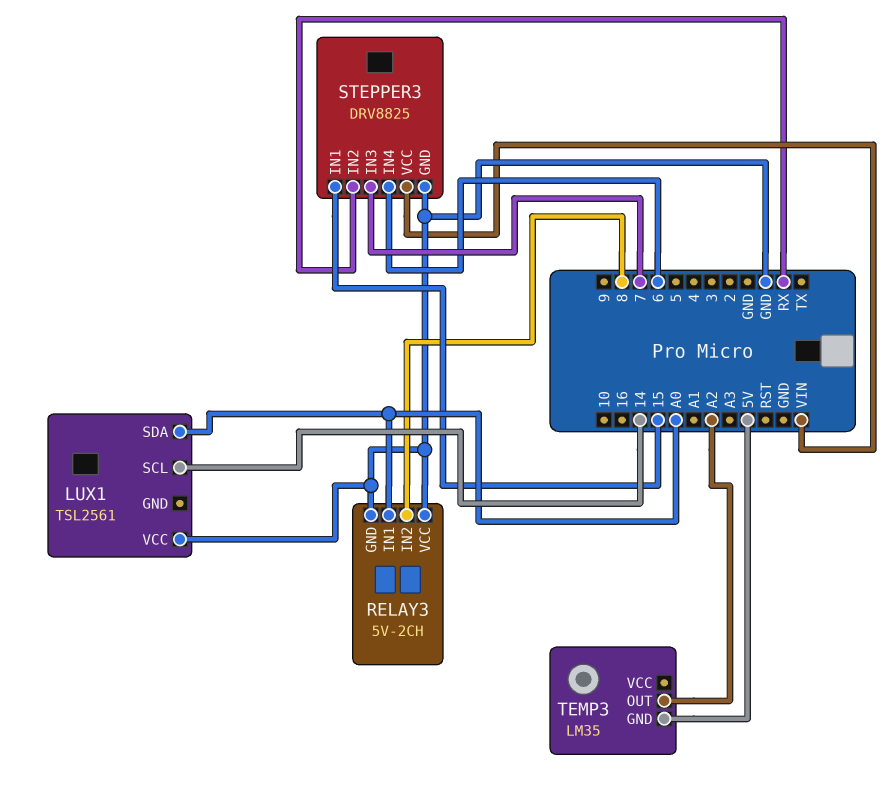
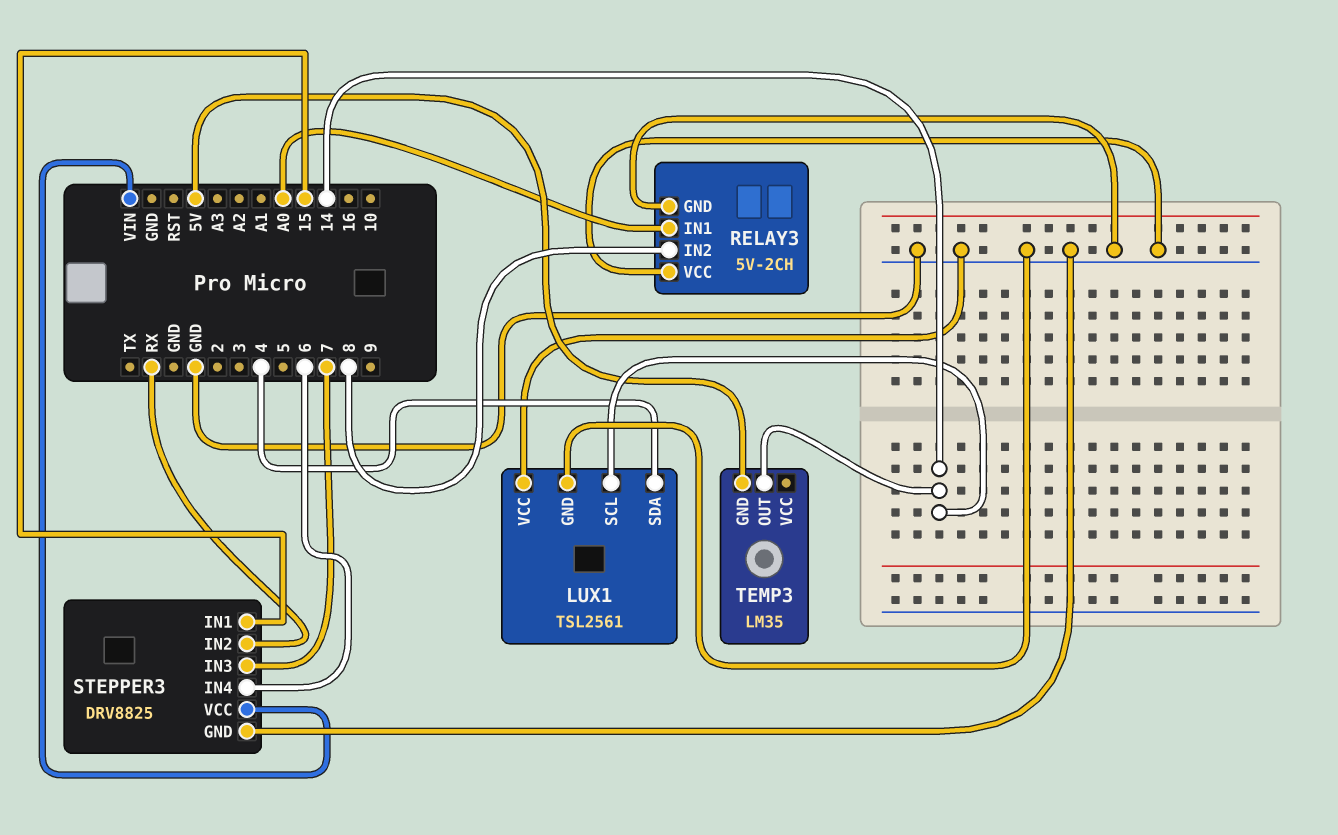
LUX1 pin GND: none -> GND
LUX1 pin SDA: A0 -> 4
TEMP3 pin OUT: A2 -> 14

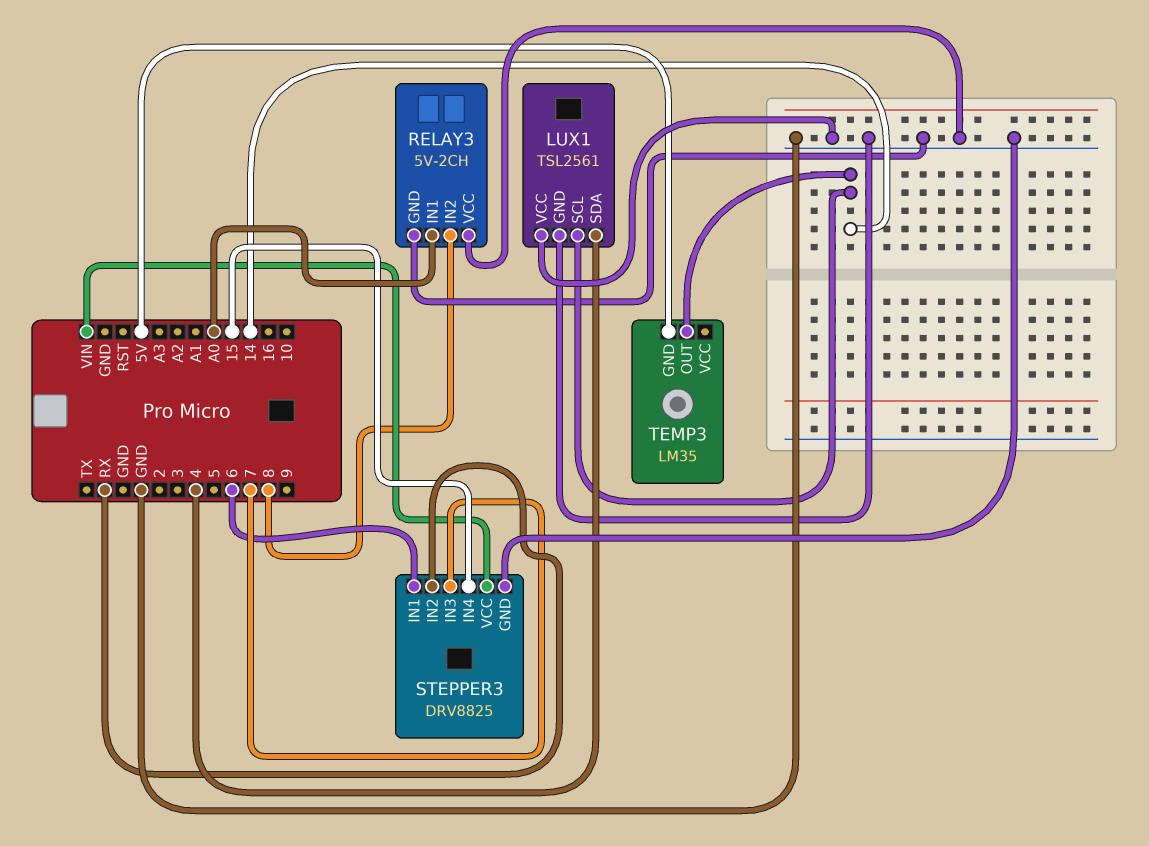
STEPPER3 pin IN1: 15 -> 6
STEPPER3 pin IN4: 6 -> 15

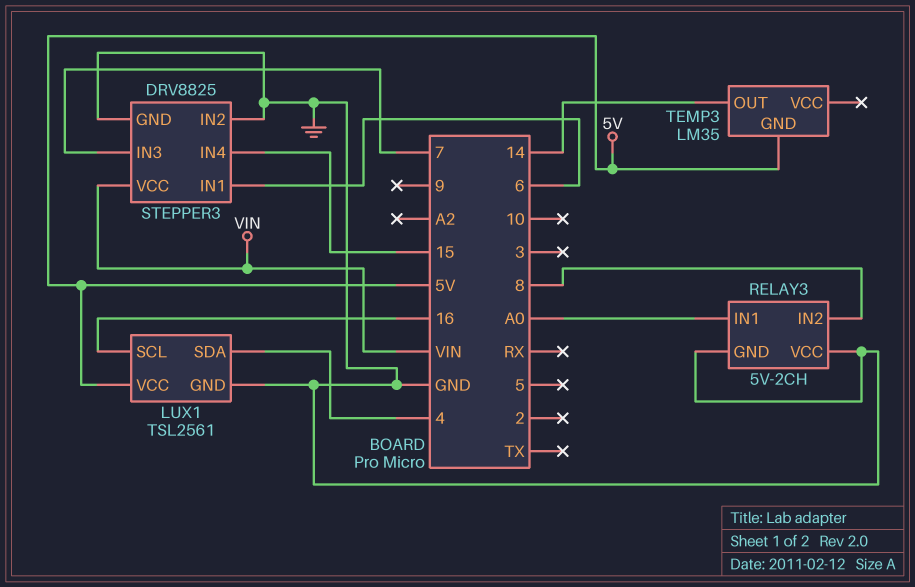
LUX1 pin SCL: 14 -> 16
LUX1 pin VCC: GND -> 5V
STEPPER3 pin IN2: RX -> GND

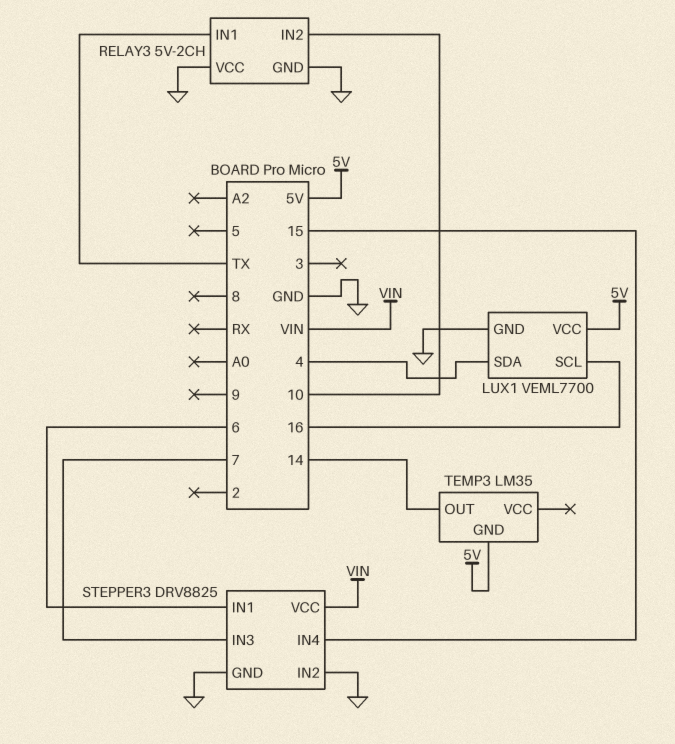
LUX1: TSL2561 -> VEML7700
RELAY3 pin IN1: A0 -> TX
RELAY3 pin IN2: 8 -> 10

